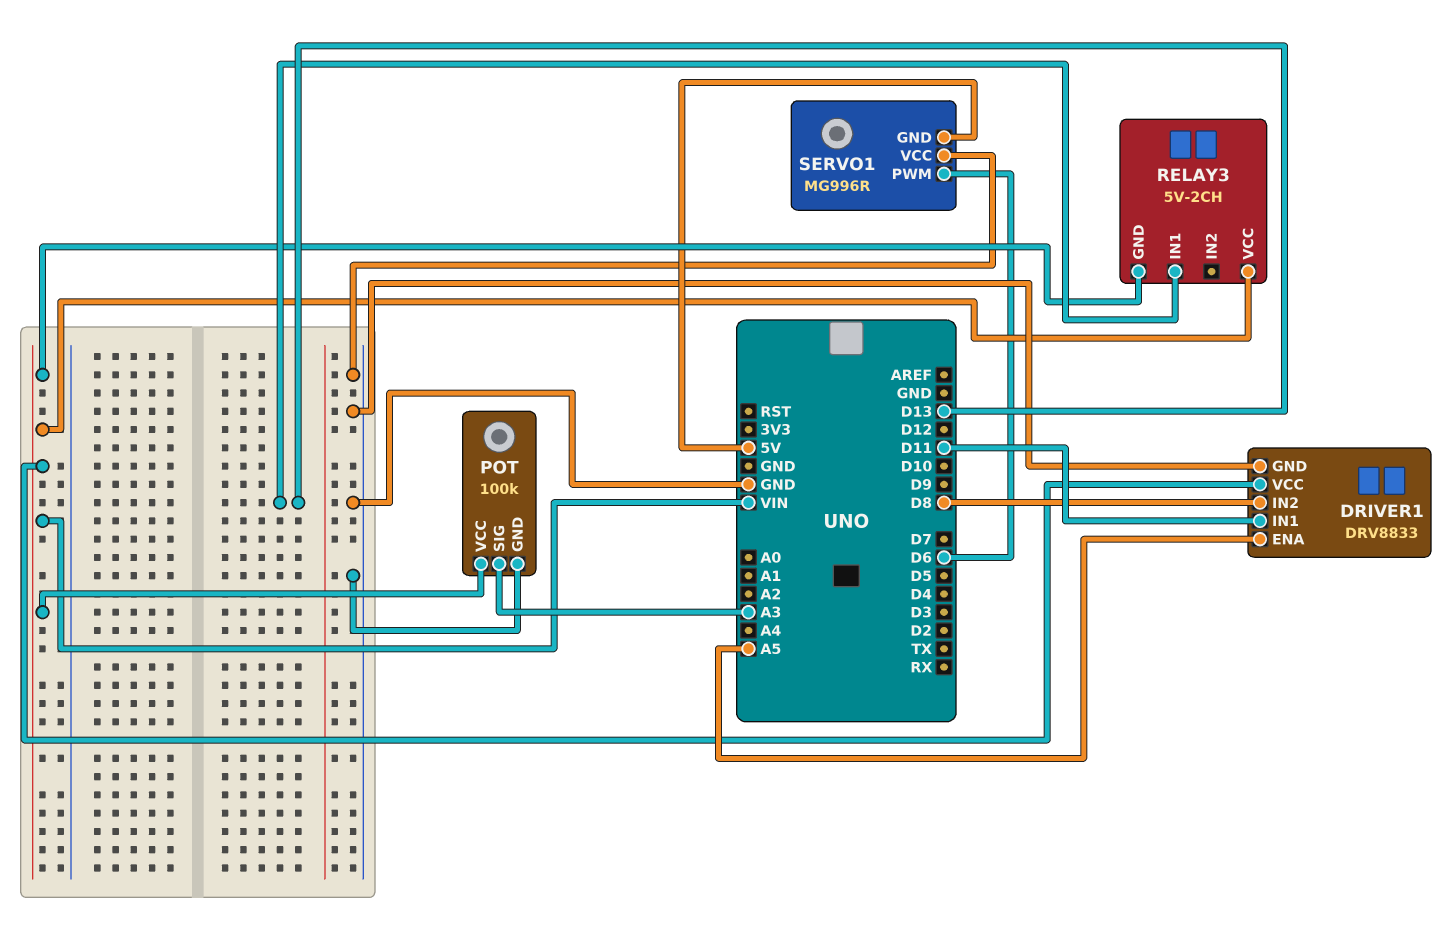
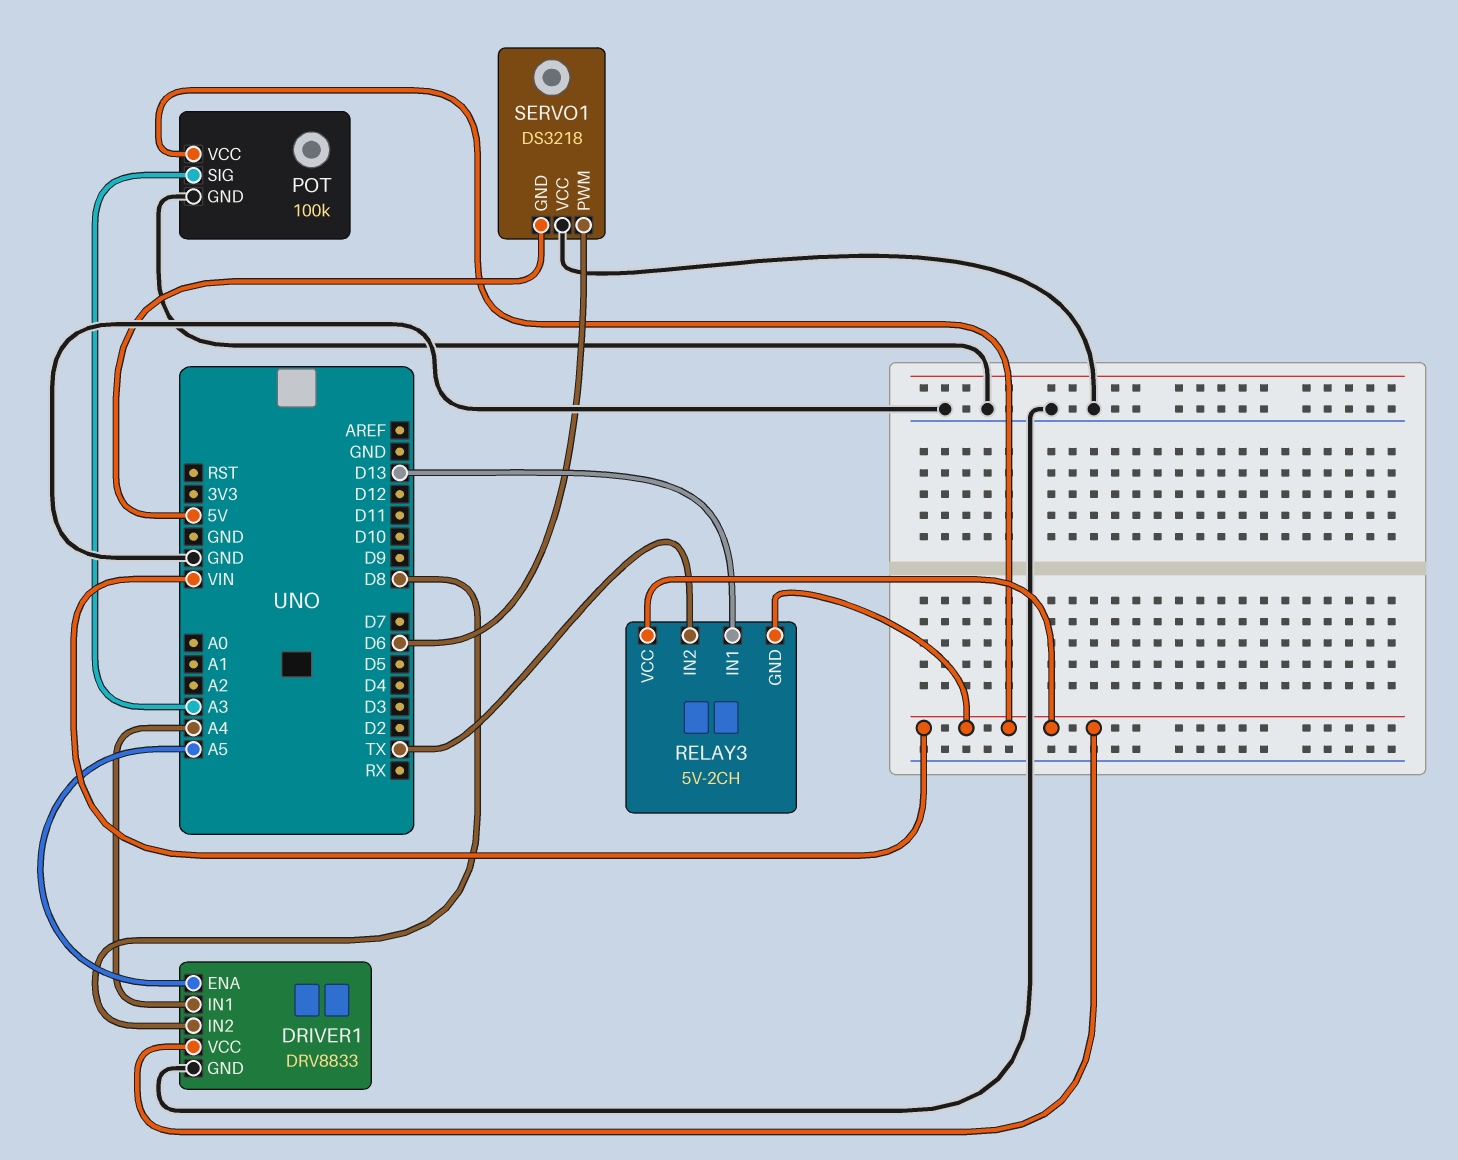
DRIVER1 pin IN1: D11 -> A4
RELAY3 pin IN2: none -> TX
SERVO1: MG996R -> DS3218

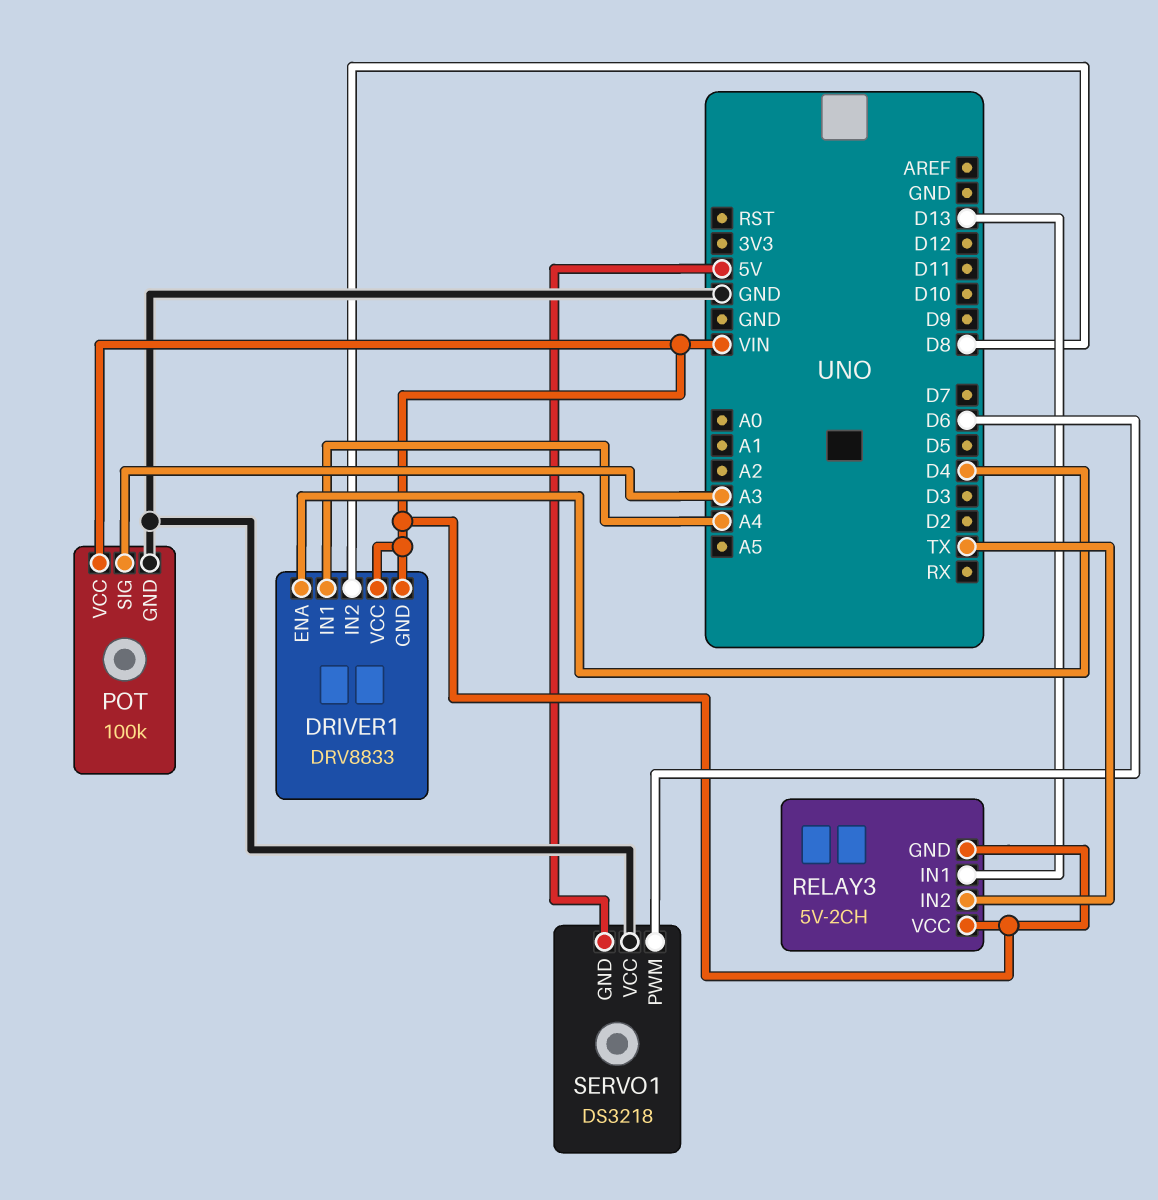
DRIVER1 pin ENA: A5 -> D4
DRIVER1 pin GND: GND -> VIN

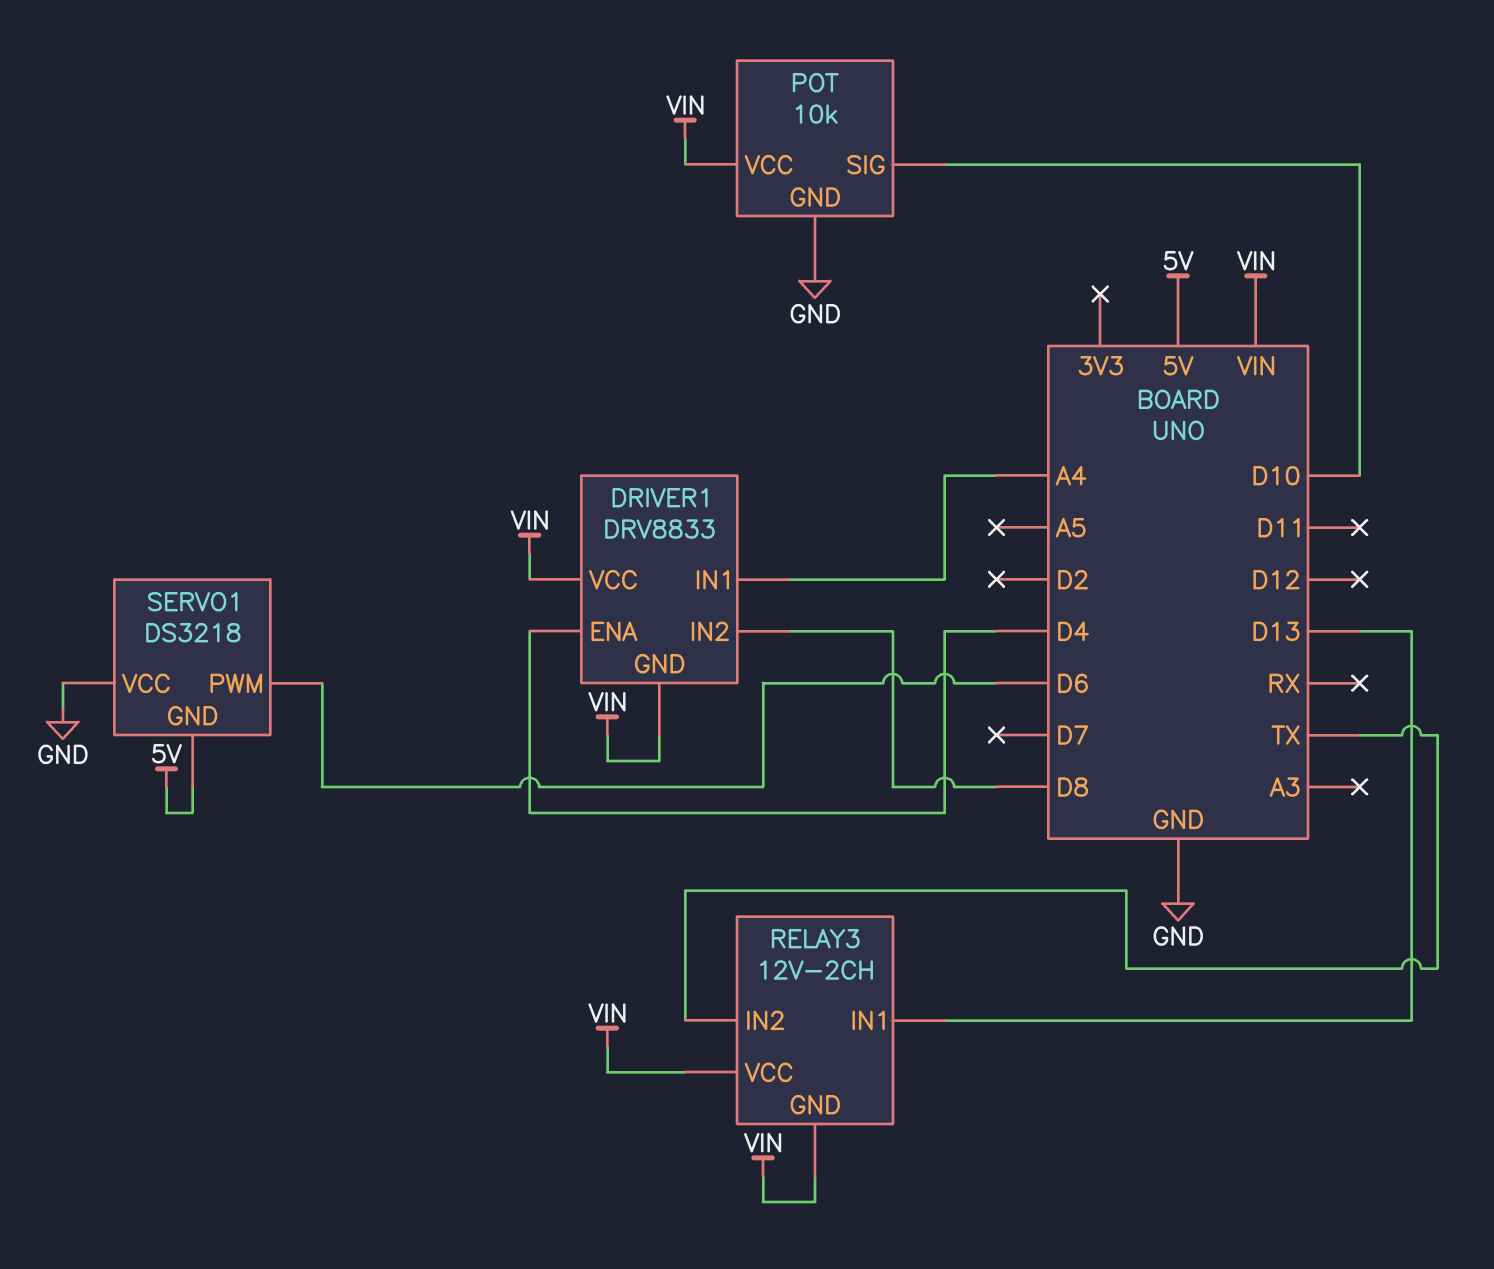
POT: 100k -> 10k
POT pin SIG: A3 -> D10
RELAY3: 5V-2CH -> 12V-2CH

